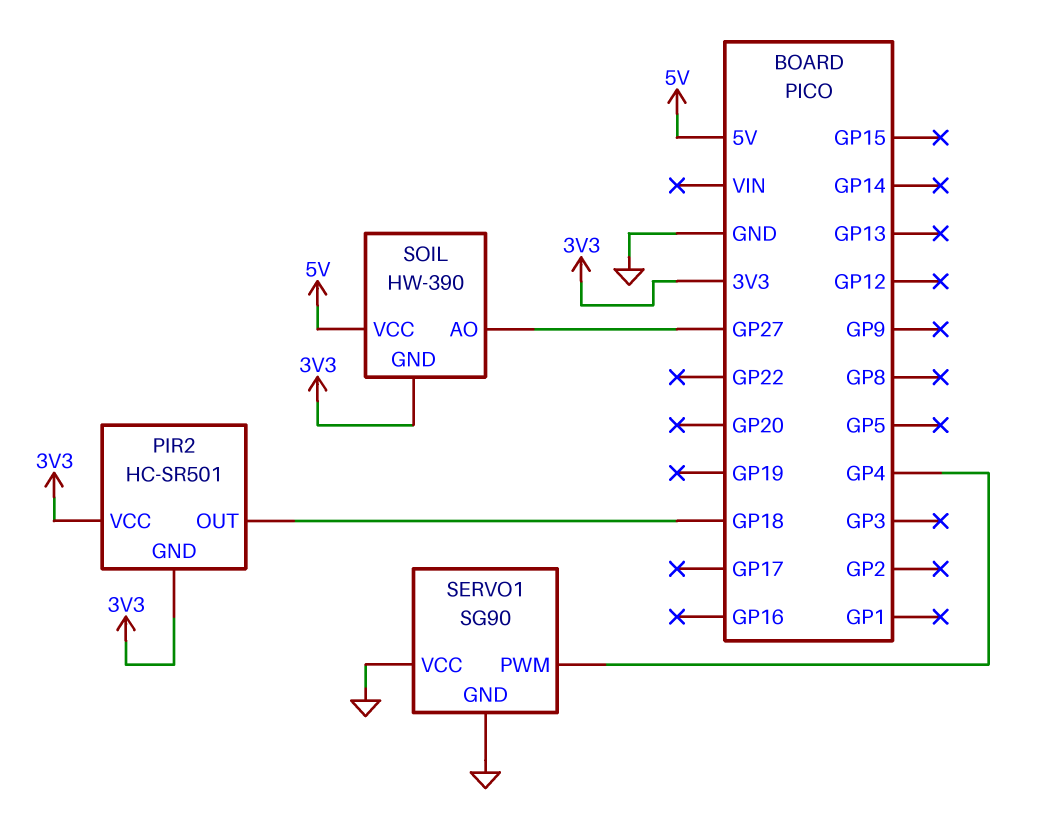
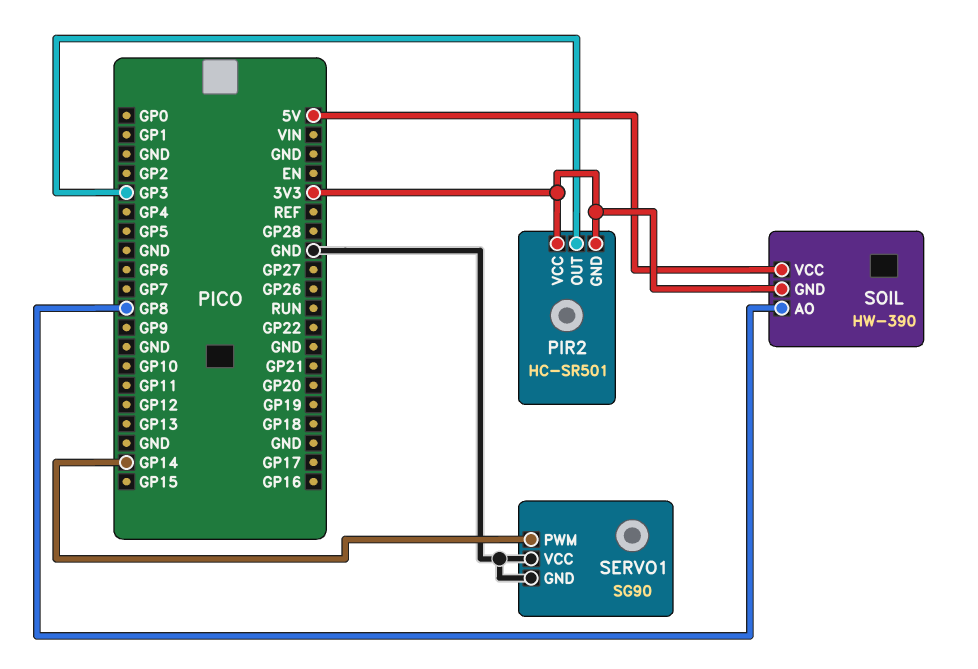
PIR2 pin OUT: GP18 -> GP3
SERVO1 pin PWM: GP4 -> GP14
SOIL pin AO: GP27 -> GP8

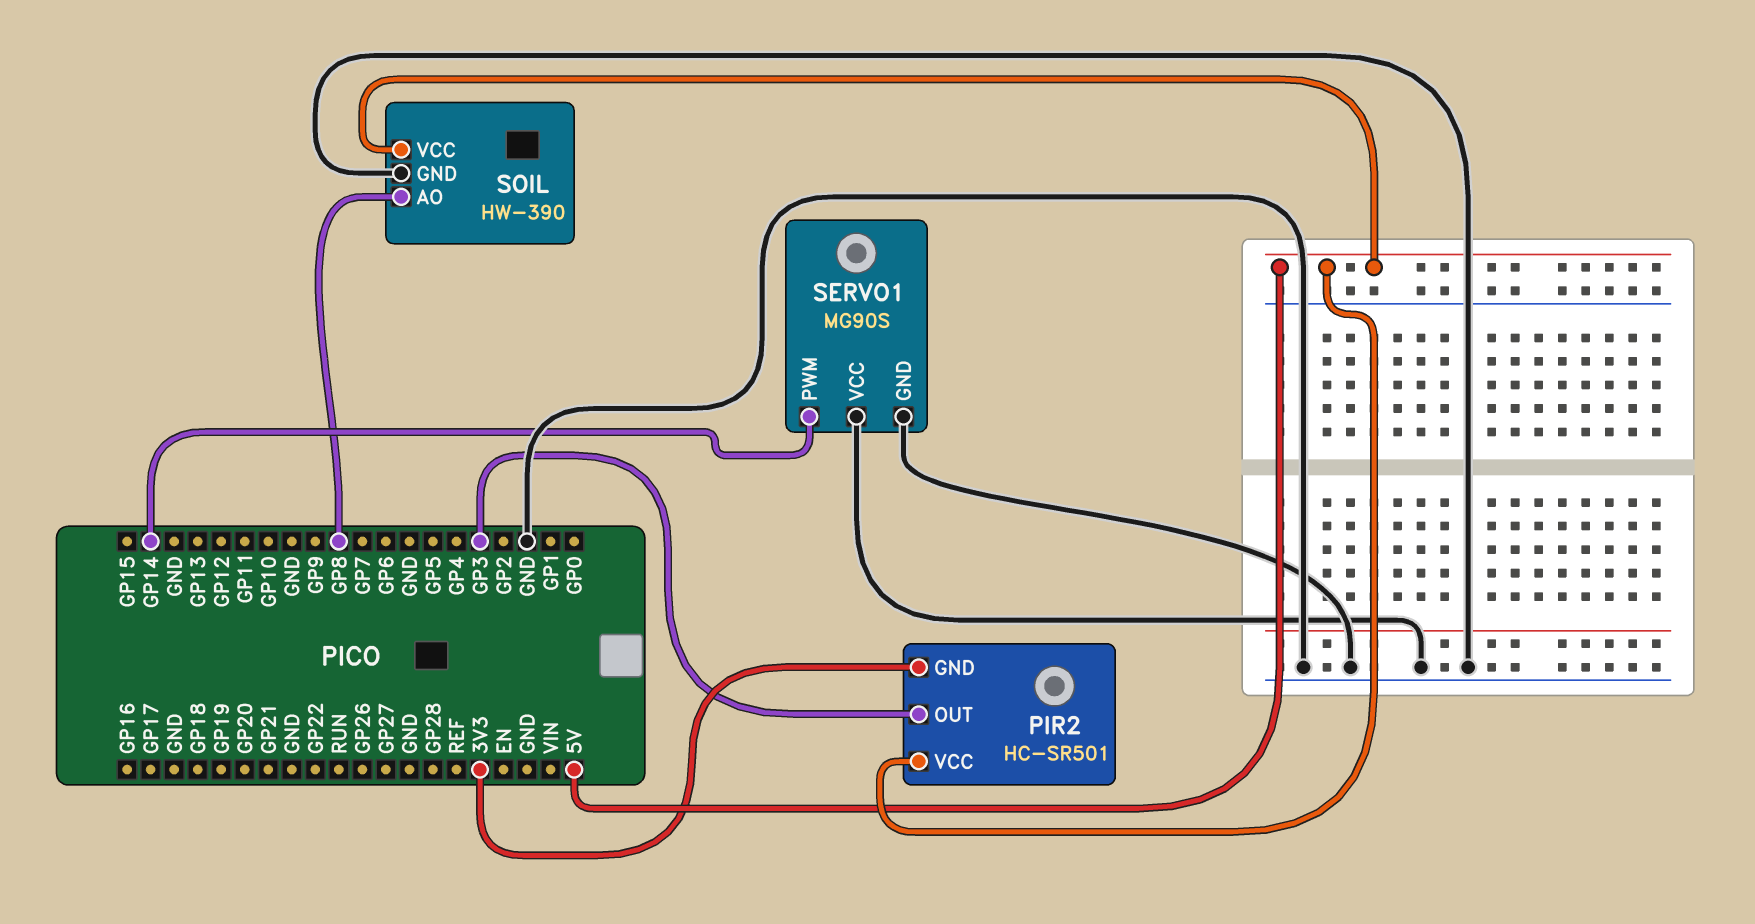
PIR2 pin VCC: 3V3 -> 5V
SERVO1: SG90 -> MG90S
SOIL pin GND: 3V3 -> GND

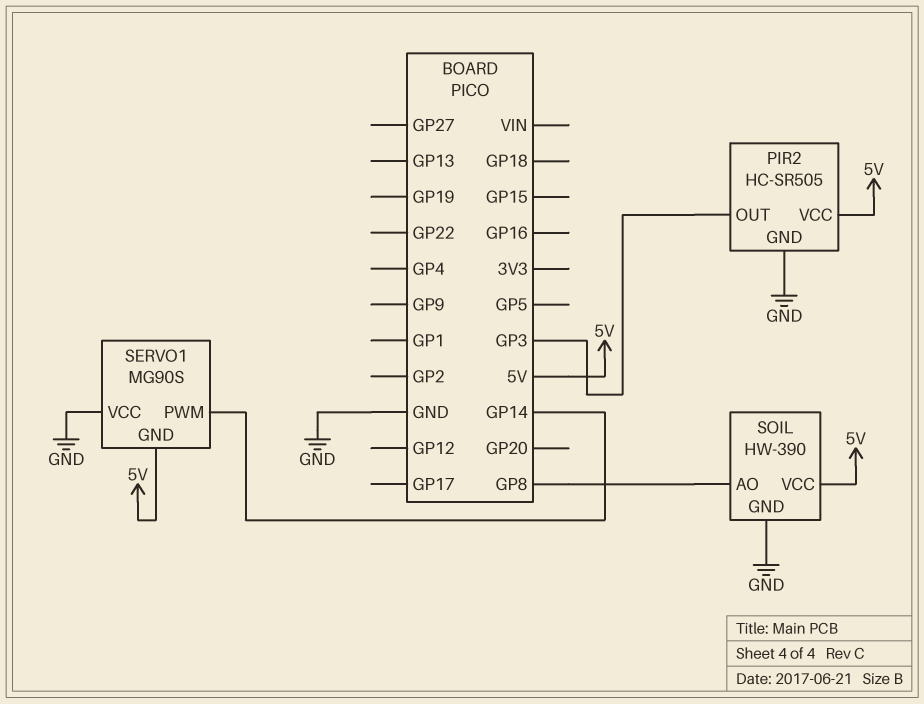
PIR2: HC-SR501 -> HC-SR505
PIR2 pin GND: 3V3 -> GND
SERVO1 pin GND: GND -> 5V

